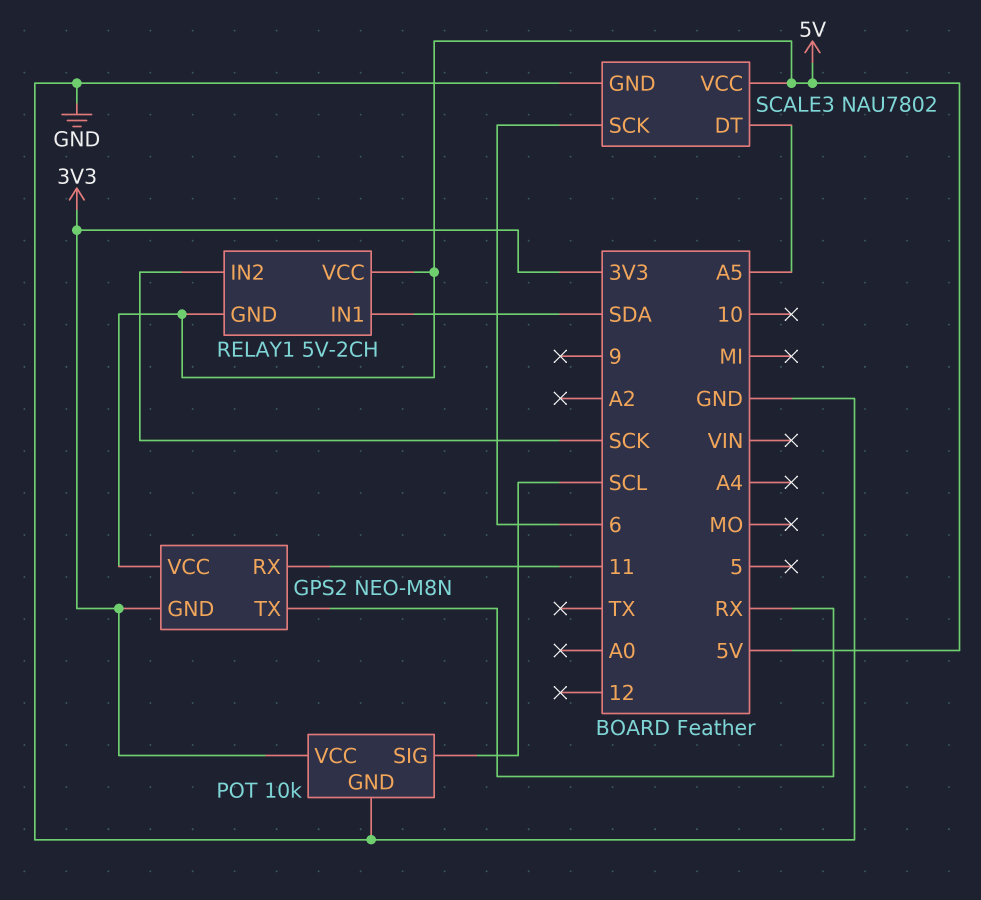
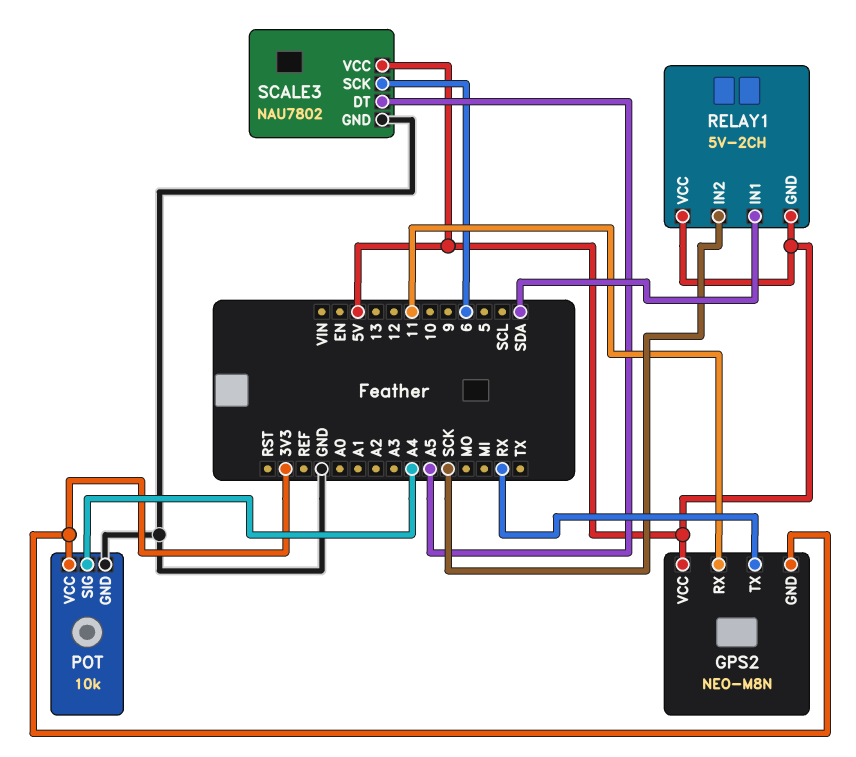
POT pin SIG: SCL -> A4

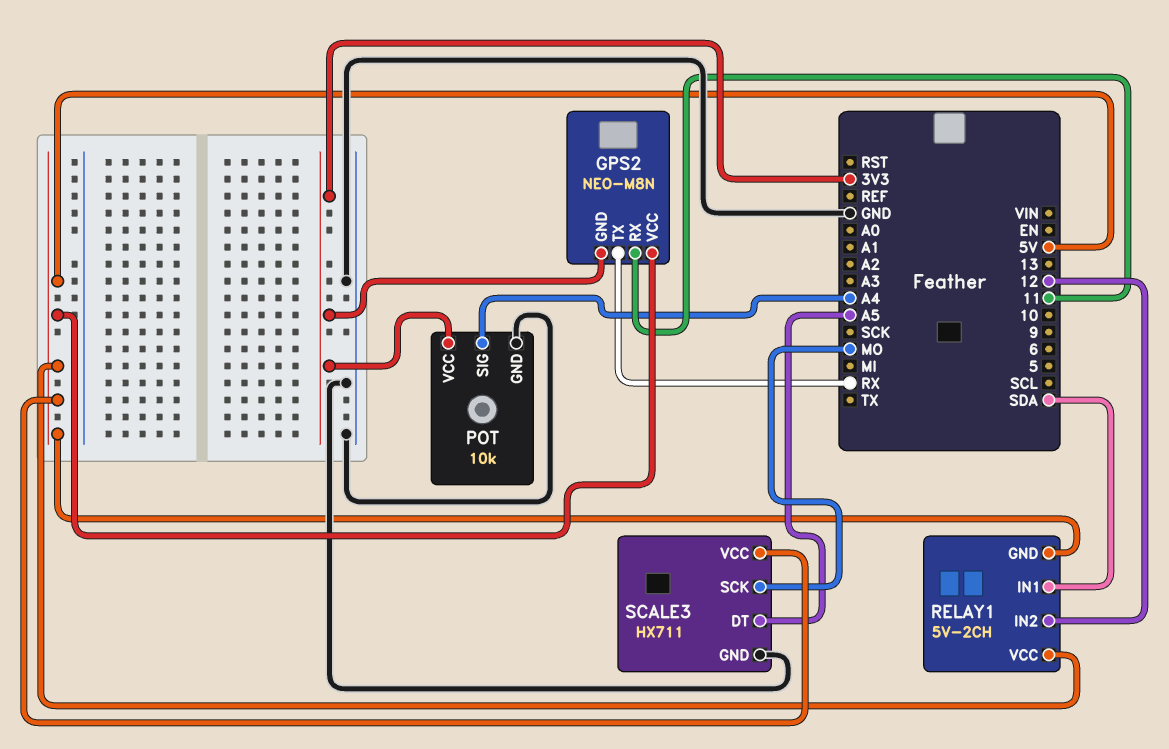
RELAY1 pin IN2: SCK -> 12
SCALE3: NAU7802 -> HX711
SCALE3 pin SCK: 6 -> MO

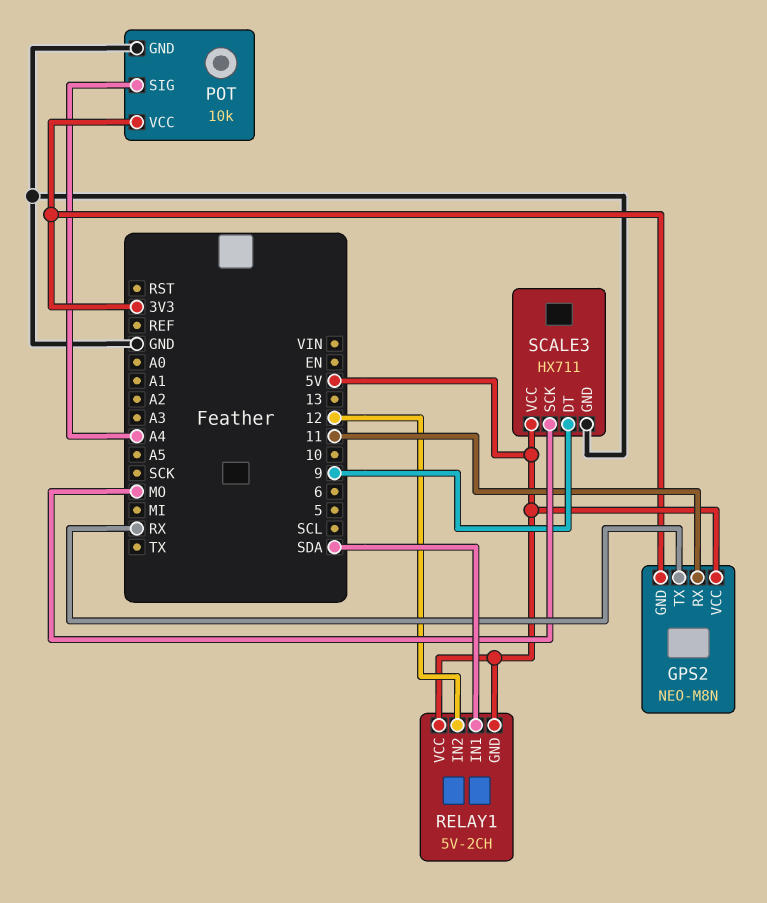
SCALE3 pin DT: A5 -> 9

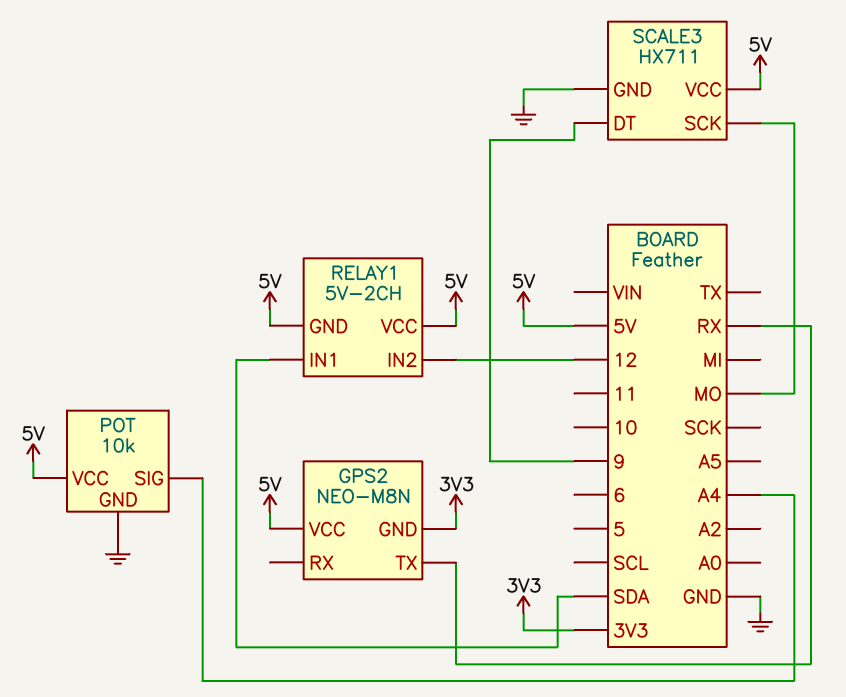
GPS2 pin RX: 11 -> none
POT pin VCC: 3V3 -> 5V

